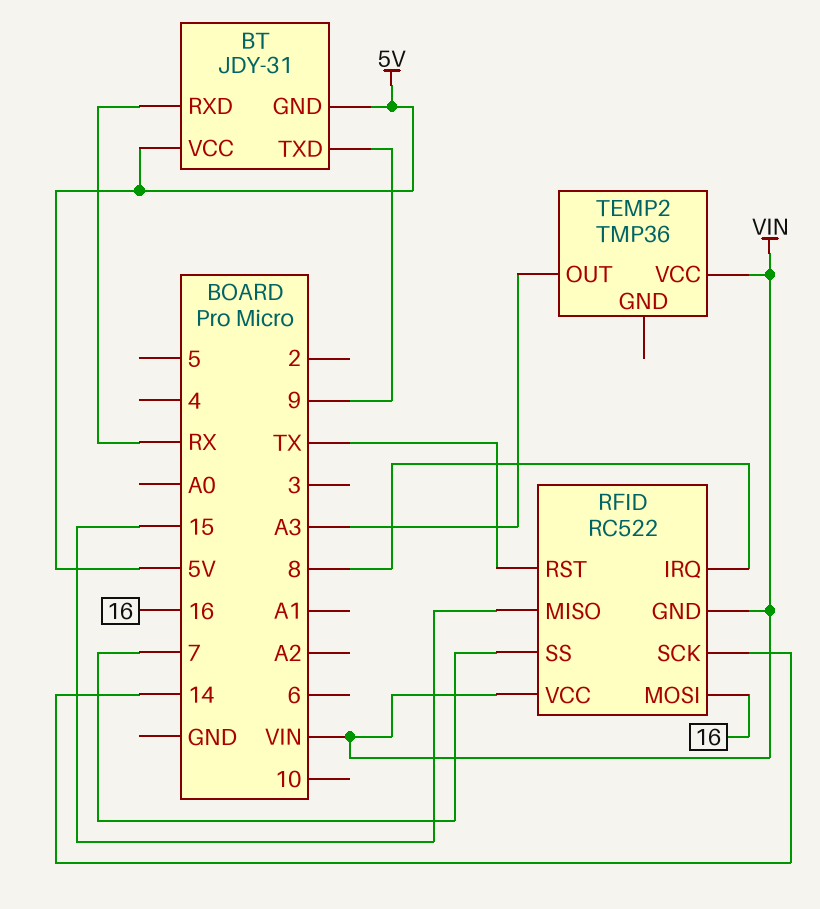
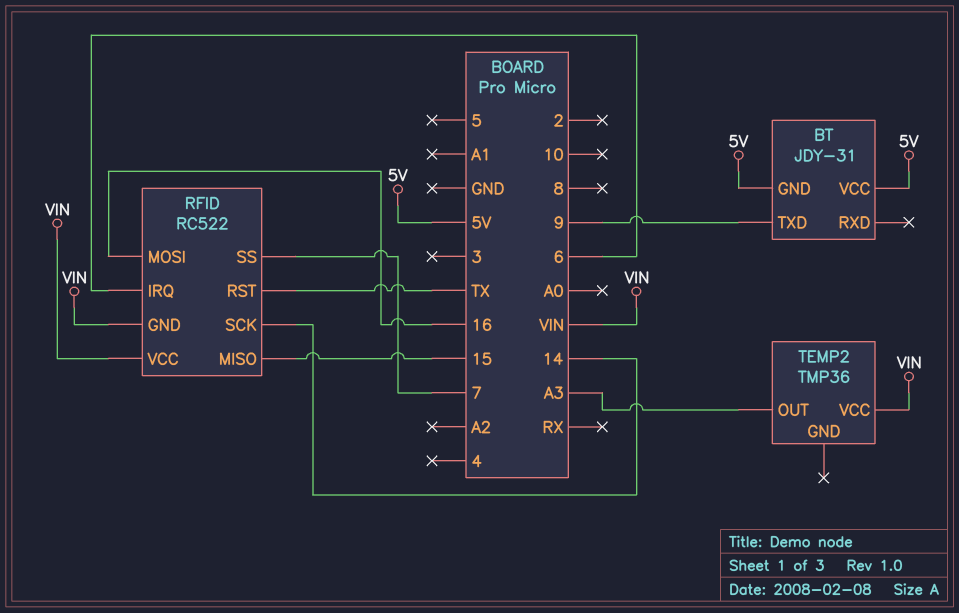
BT pin RXD: RX -> none
RFID pin IRQ: 8 -> 6

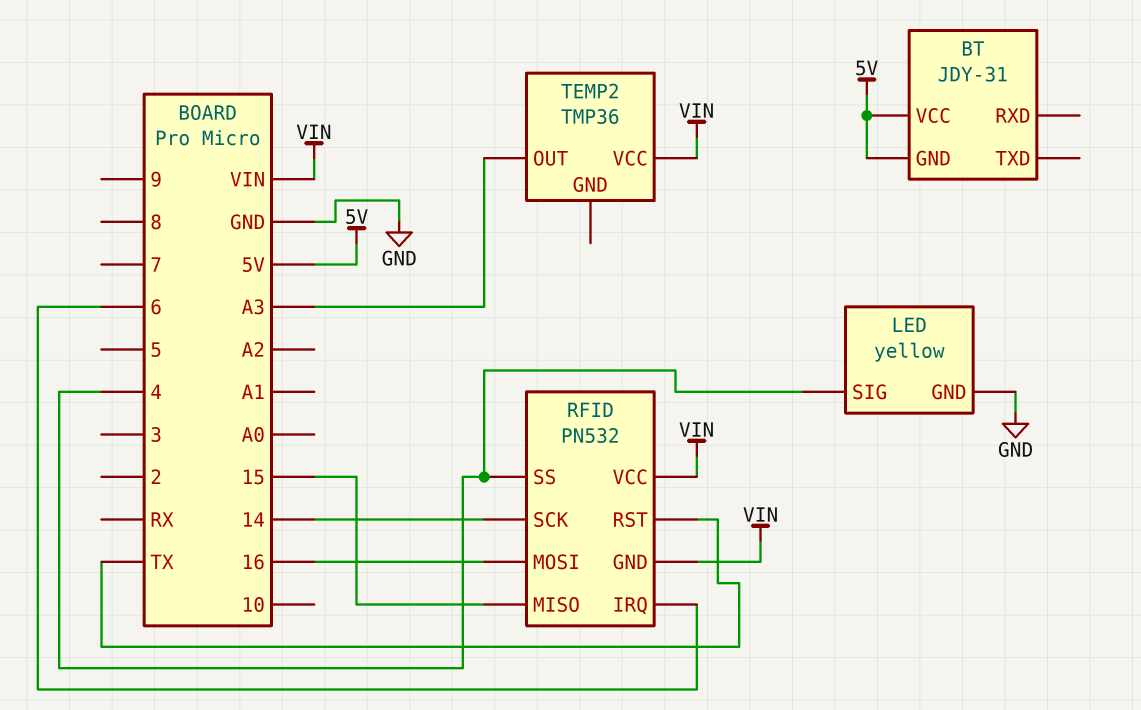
BT pin TXD: 9 -> none
LED: none -> yellow
LED pin GND: none -> GND
LED pin SIG: none -> 4
RFID: RC522 -> PN532
RFID pin SS: 7 -> 4

